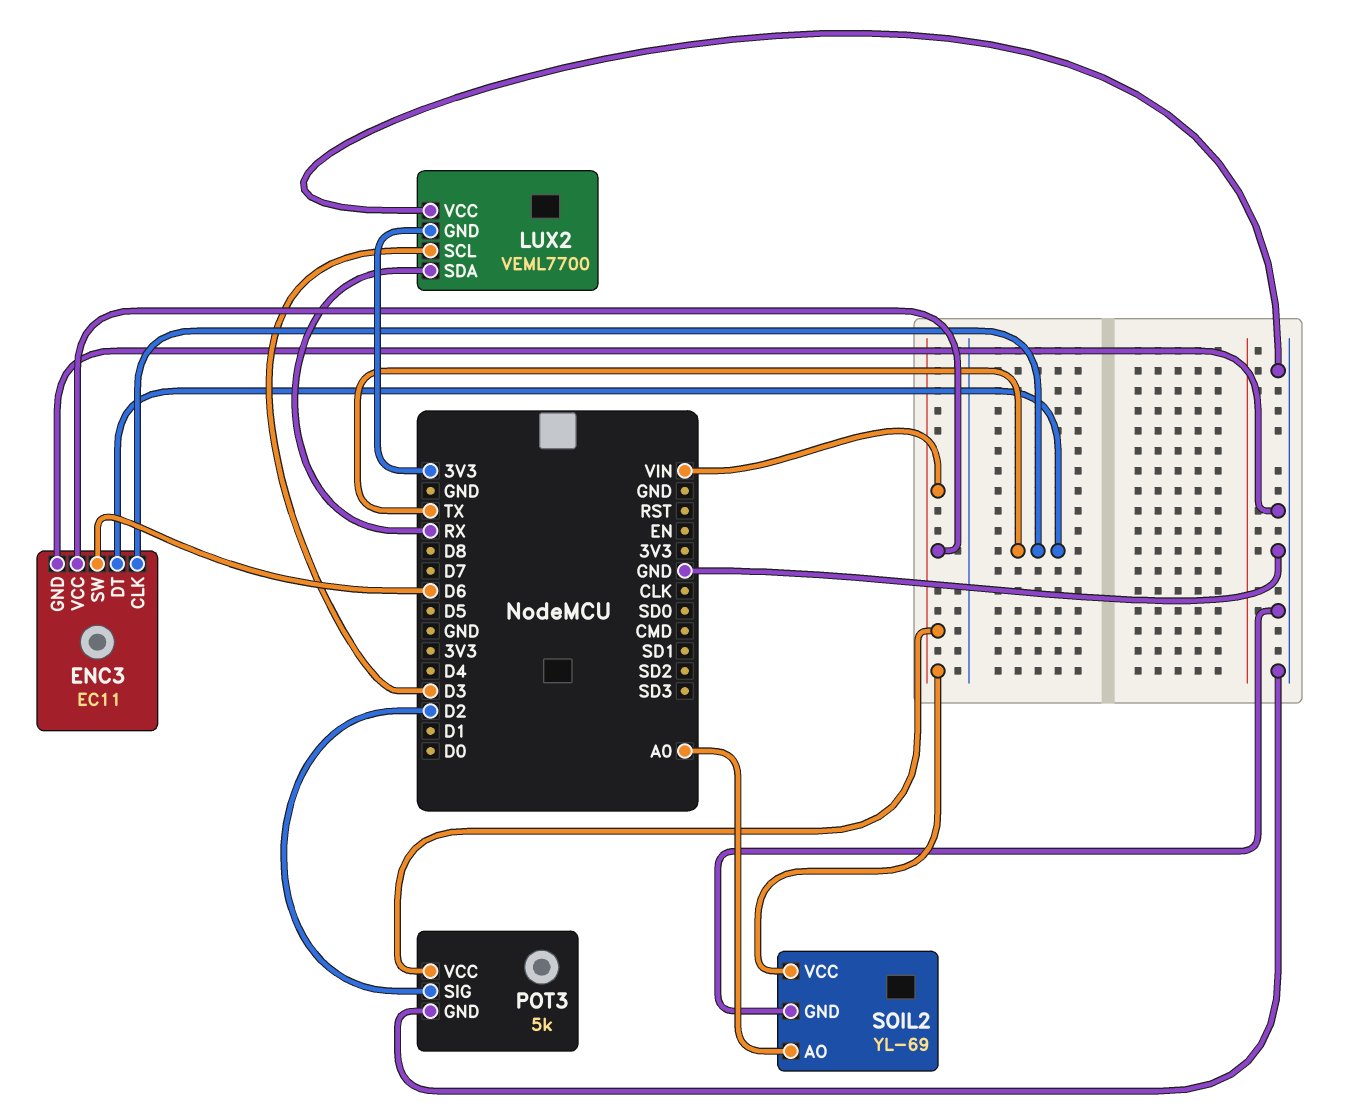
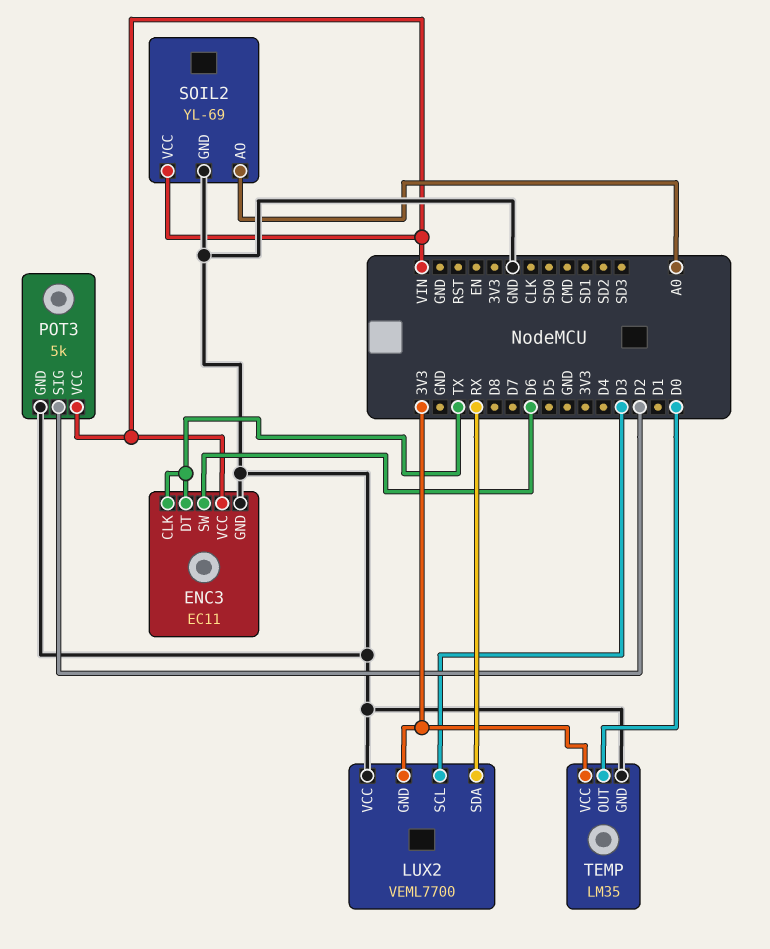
TEMP: none -> LM35
TEMP pin GND: none -> GND
TEMP pin OUT: none -> D0
TEMP pin VCC: none -> 3V3

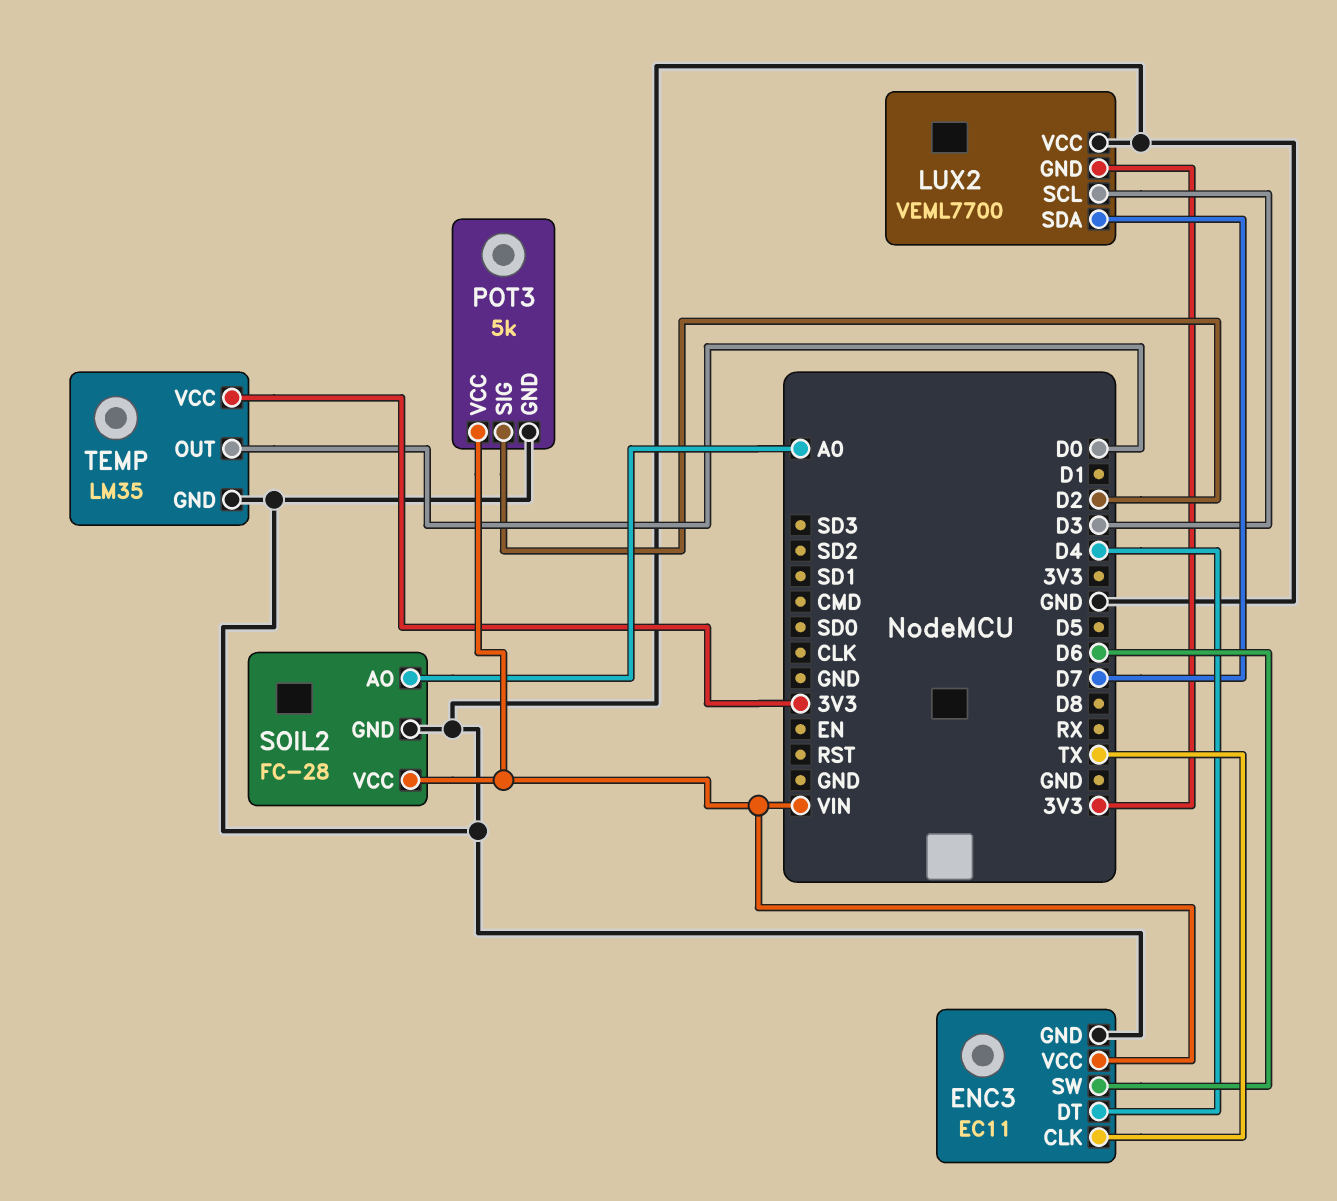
ENC3 pin DT: TX -> D4
LUX2 pin SDA: RX -> D7
SOIL2: YL-69 -> FC-28

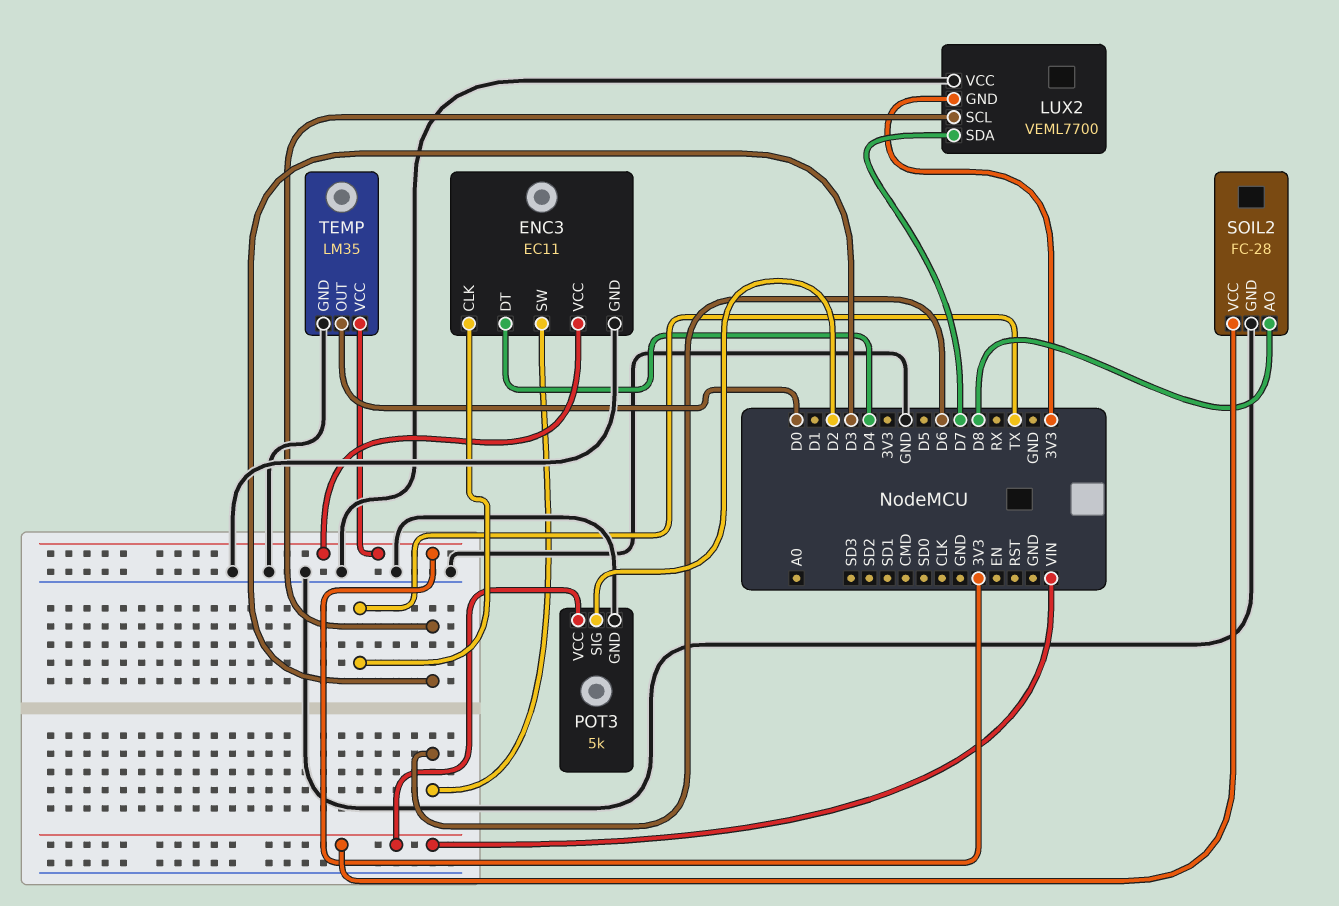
ENC3 pin VCC: VIN -> 3V3
SOIL2 pin AO: A0 -> D8

